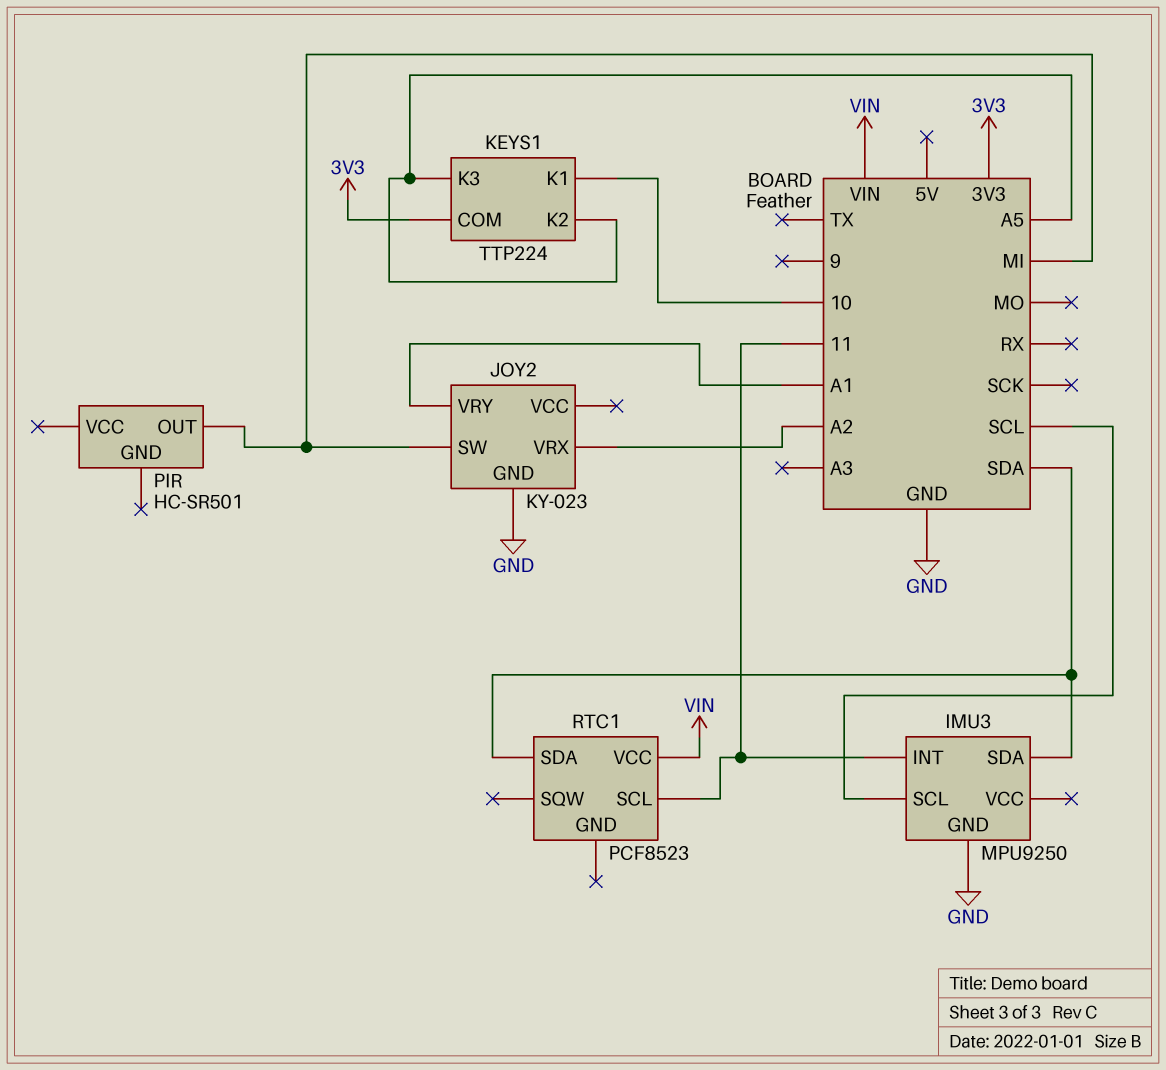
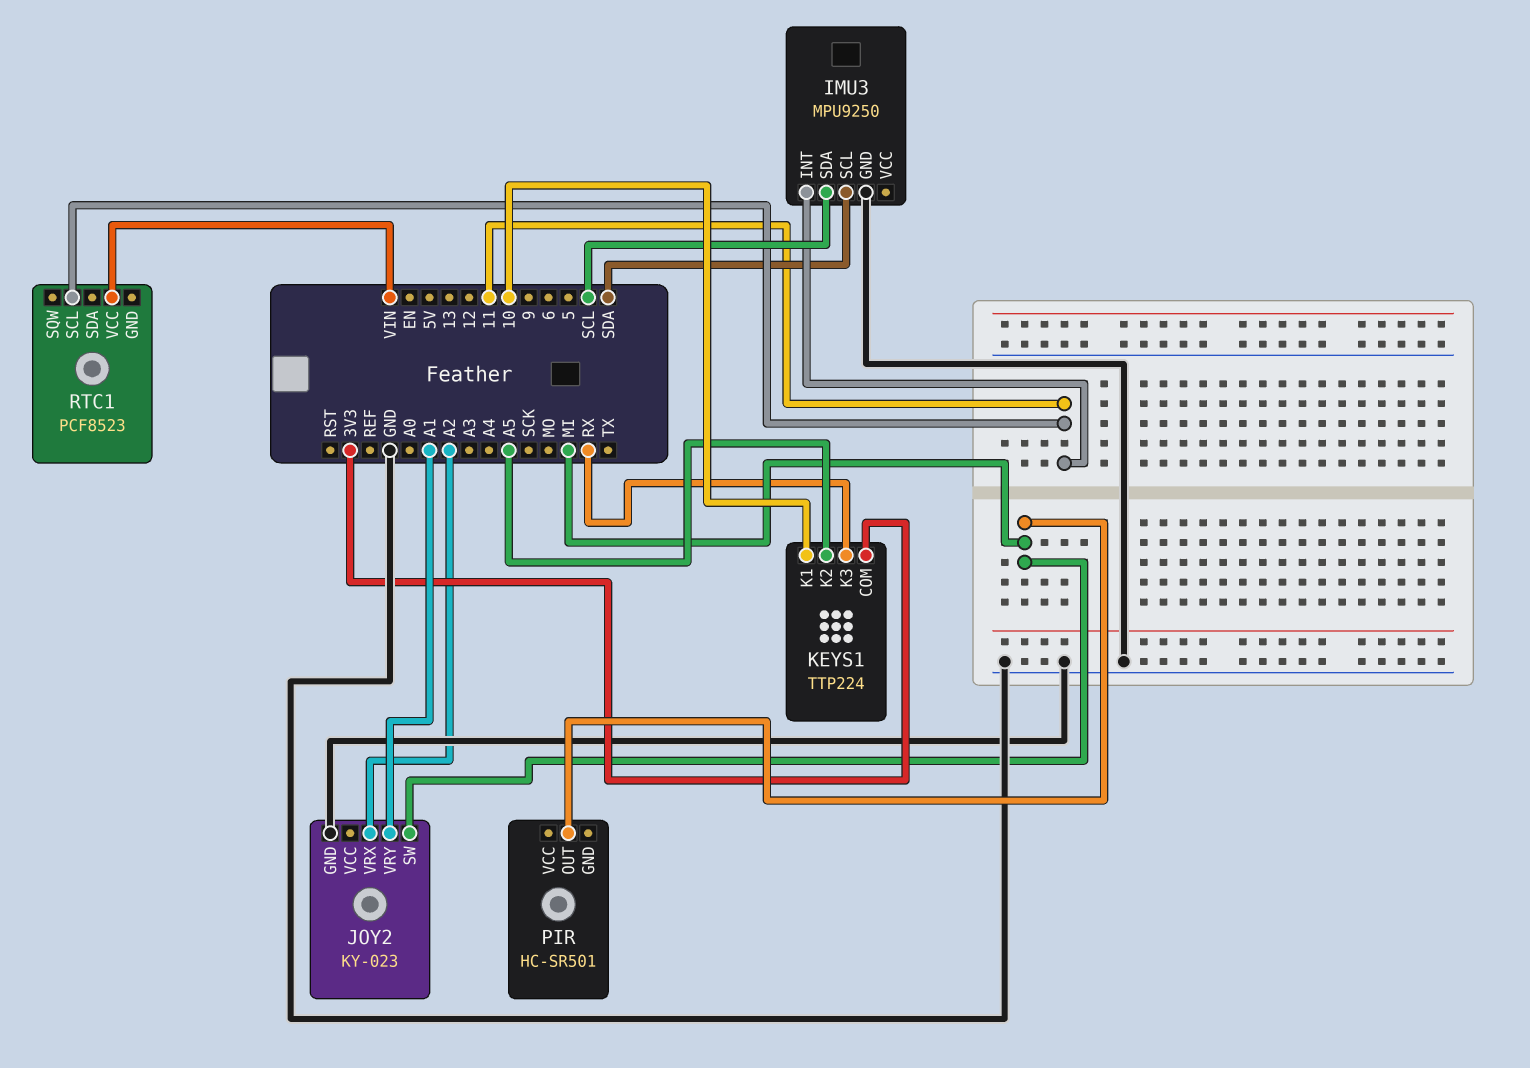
IMU3 pin SCL: SCL -> SDA
IMU3 pin SDA: SDA -> SCL
KEYS1 pin K3: A5 -> RX
RTC1 pin SDA: SDA -> none

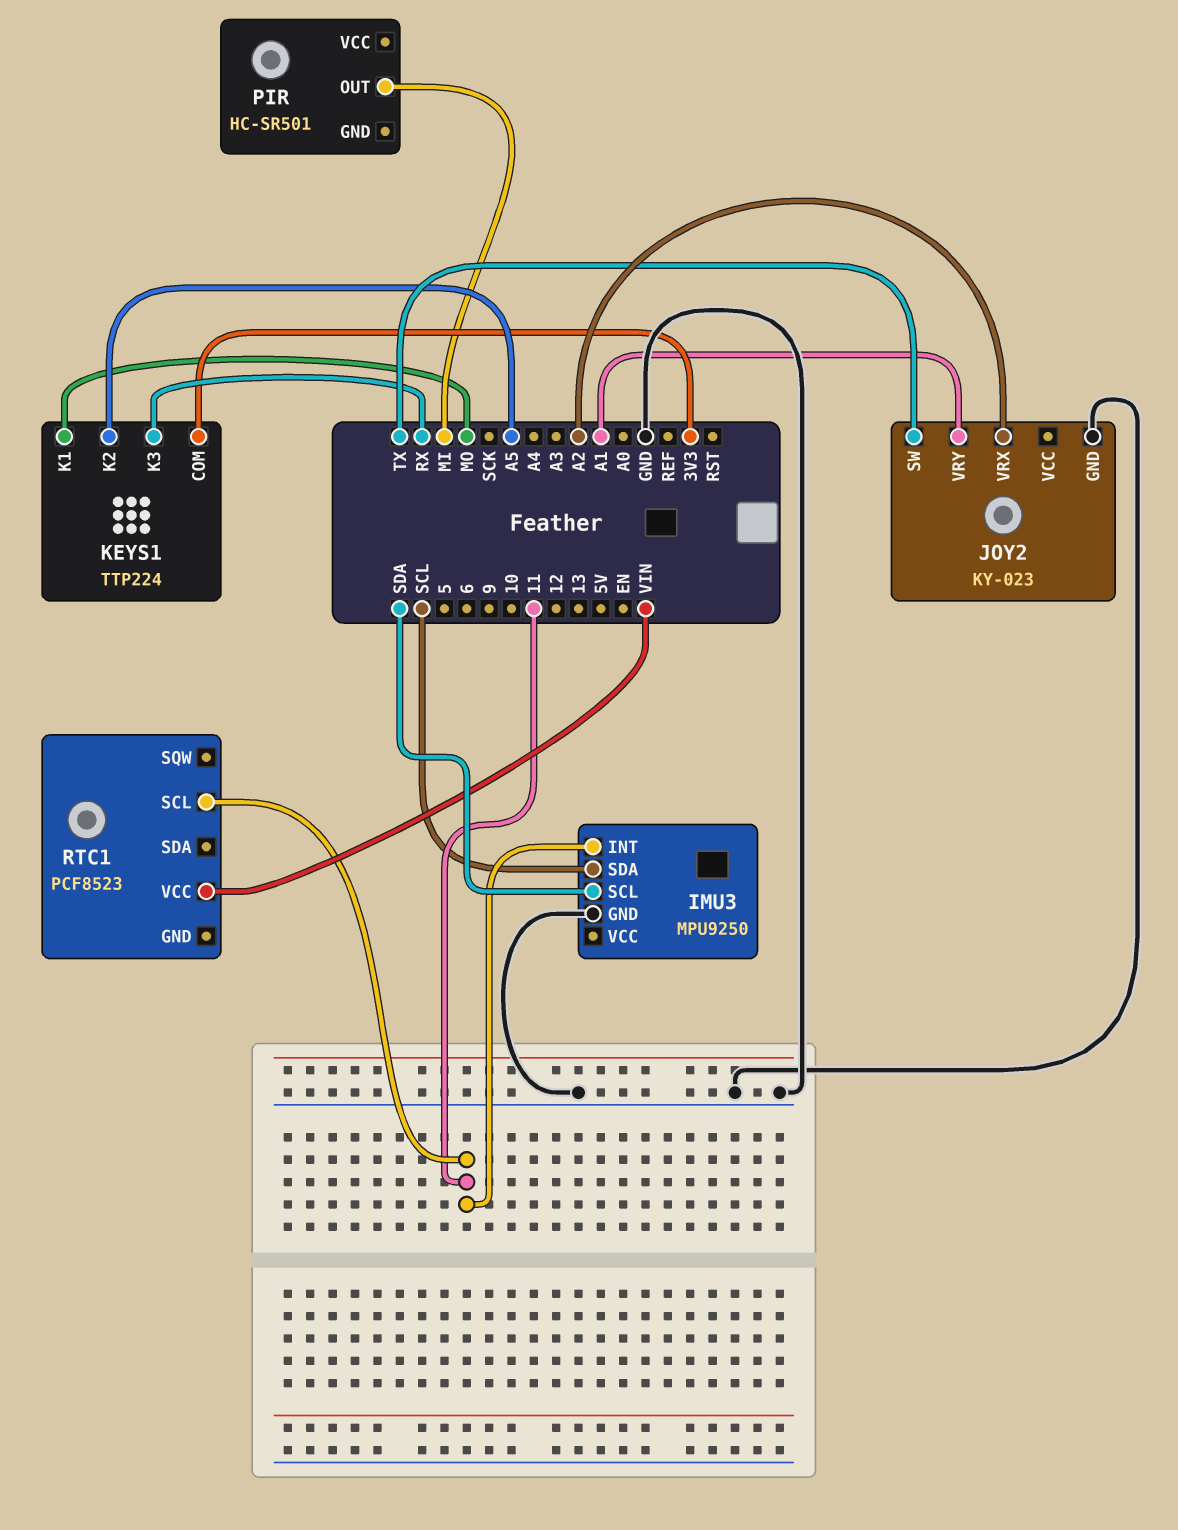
JOY2 pin SW: MI -> TX
KEYS1 pin K1: 10 -> MO

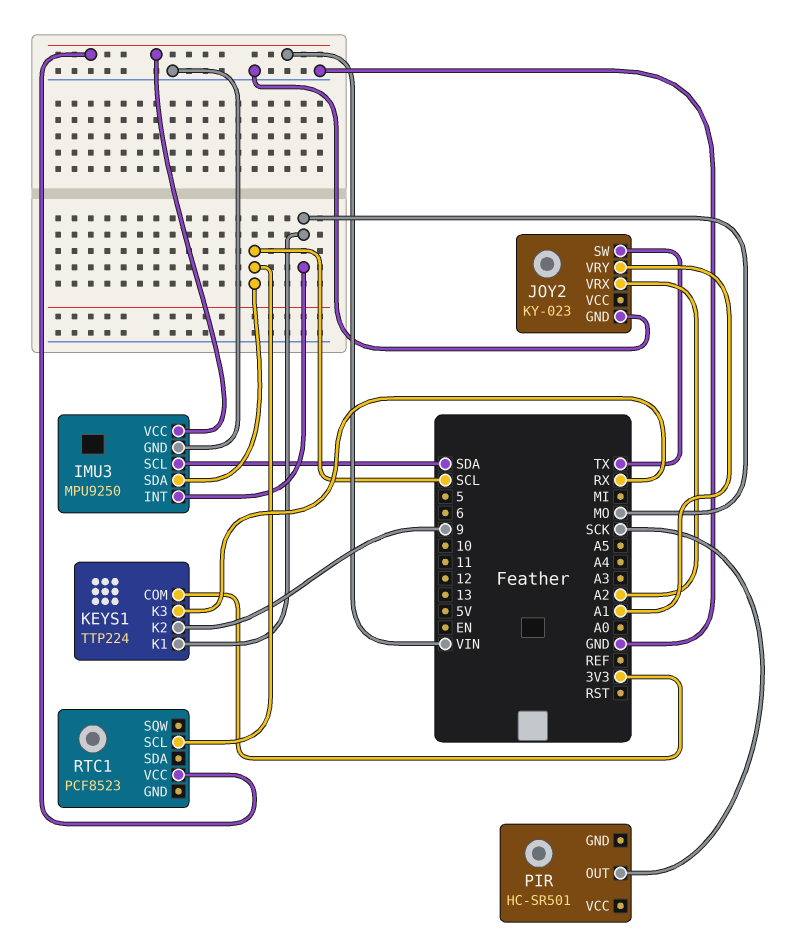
IMU3 pin INT: 11 -> MO
IMU3 pin VCC: none -> VIN
KEYS1 pin K2: A5 -> 9
PIR pin OUT: MI -> SCK
RTC1 pin SCL: 11 -> SCL

